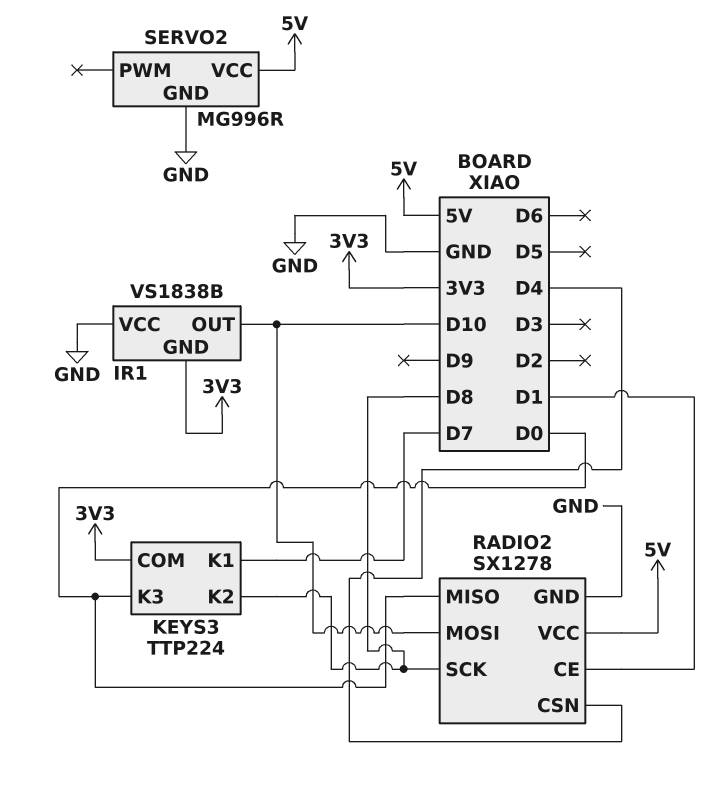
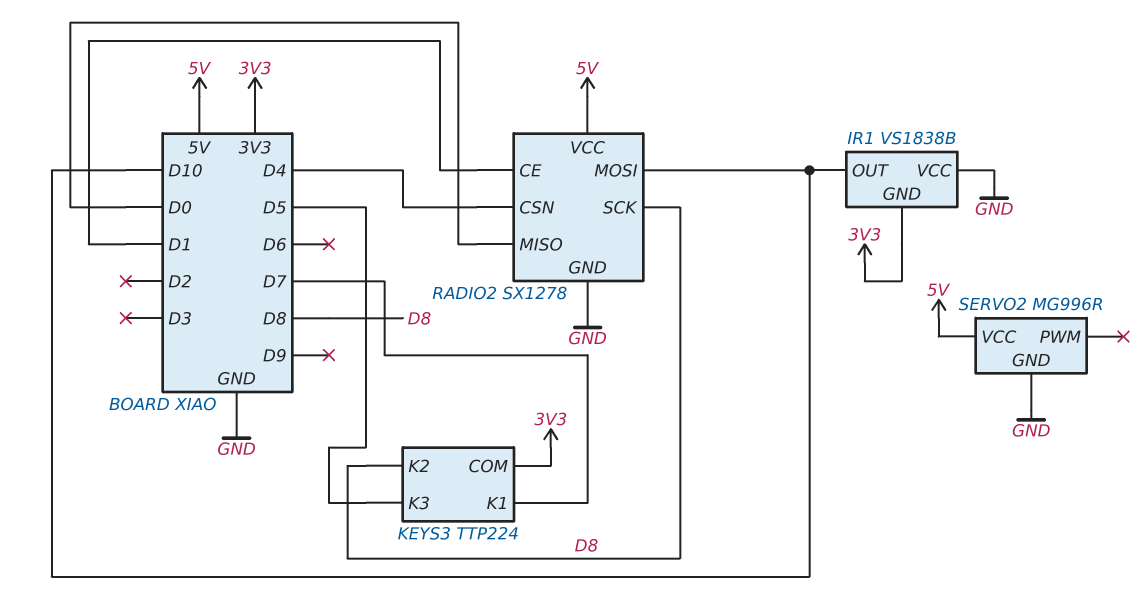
KEYS3 pin K3: D0 -> D5

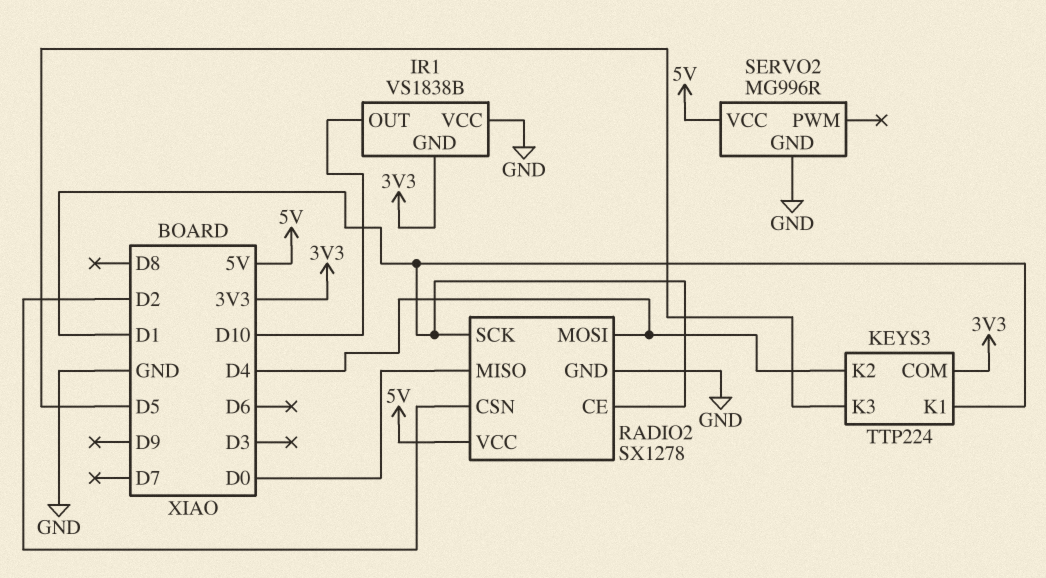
KEYS3 pin K1: D7 -> D1
KEYS3 pin K2: D8 -> D4
RADIO2 pin CSN: D4 -> D2
RADIO2 pin MOSI: D10 -> D4
RADIO2 pin SCK: D8 -> D1

